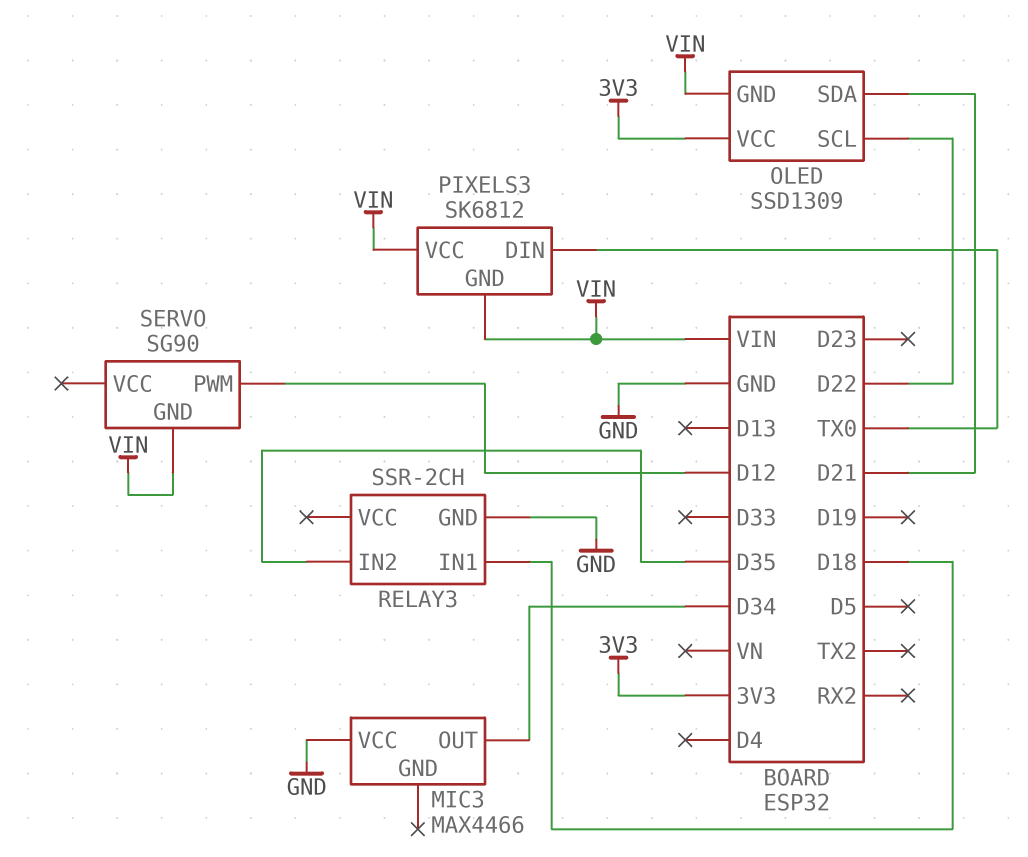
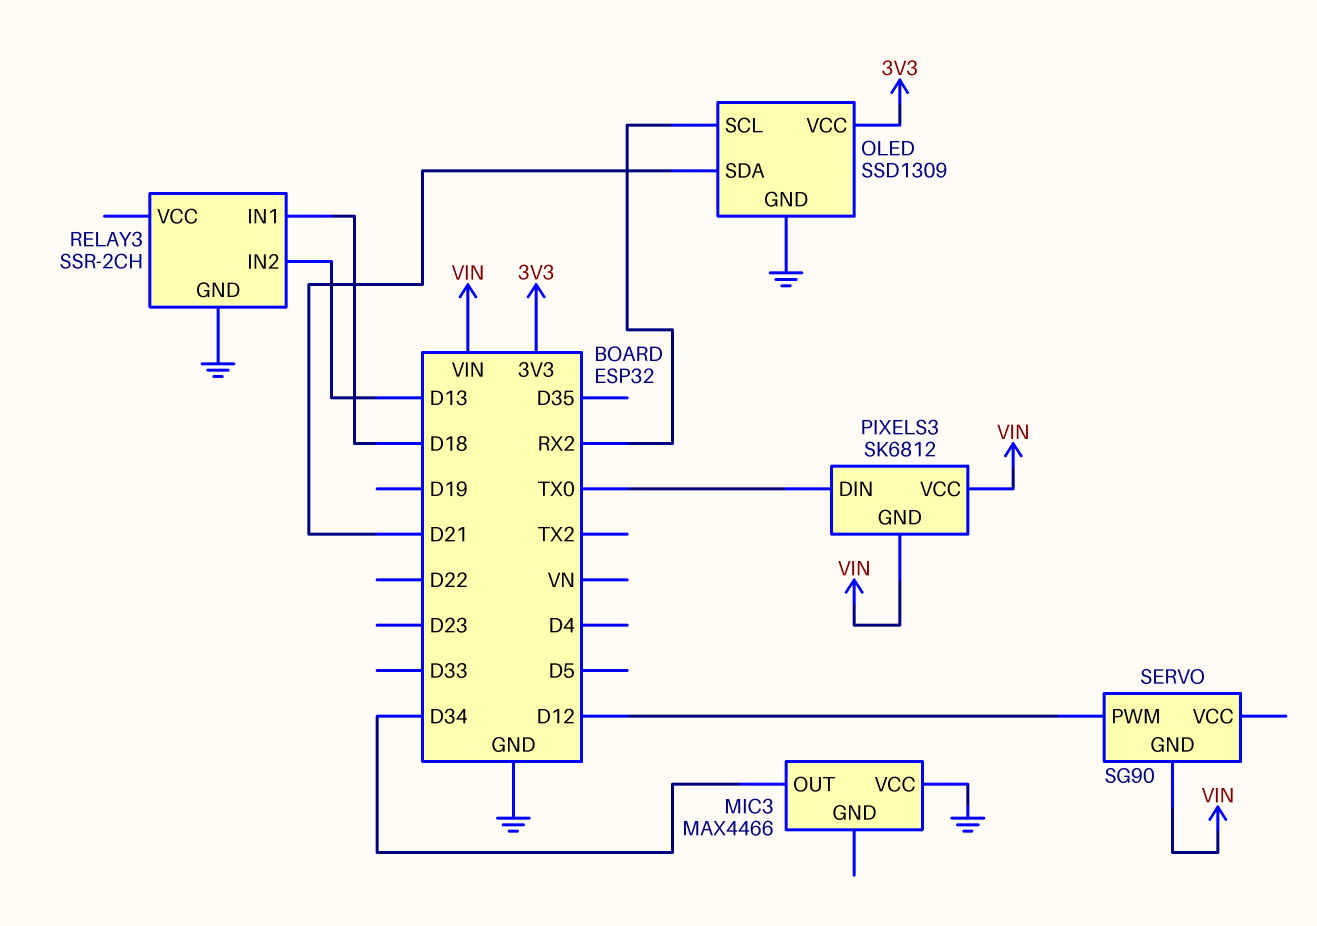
OLED pin GND: VIN -> GND
OLED pin SCL: D22 -> RX2
RELAY3 pin IN2: D35 -> D13

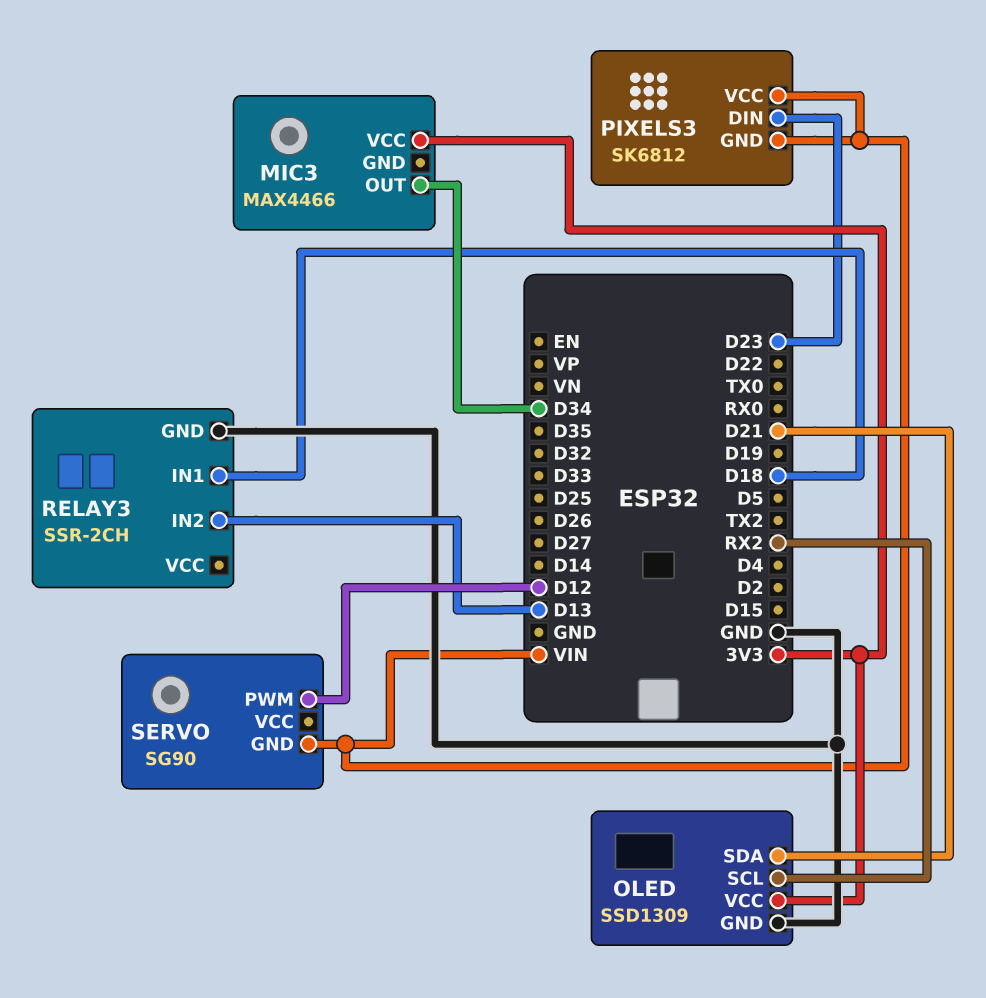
MIC3 pin VCC: GND -> 3V3
PIXELS3 pin DIN: TX0 -> D23

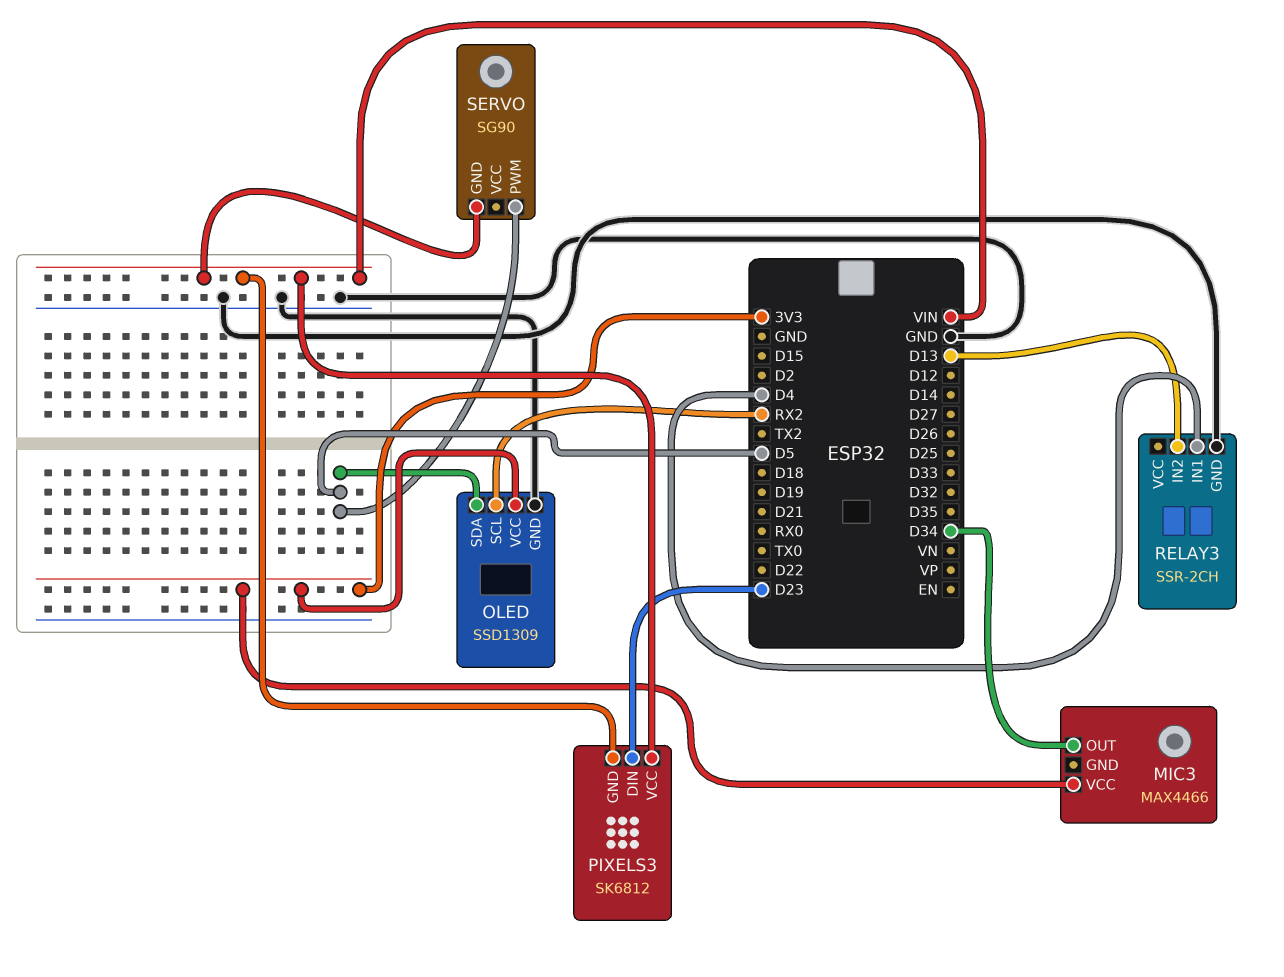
OLED pin SDA: D21 -> D5
RELAY3 pin IN1: D18 -> D4
SERVO pin PWM: D12 -> D5

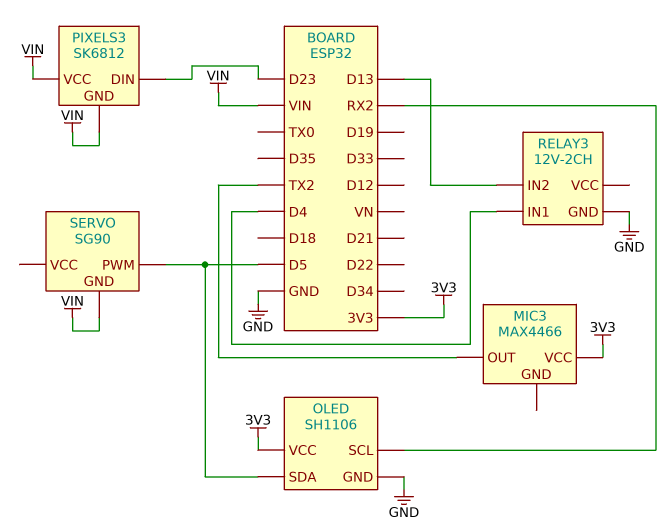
MIC3 pin OUT: D34 -> TX2
OLED: SSD1309 -> SH1106
RELAY3: SSR-2CH -> 12V-2CH

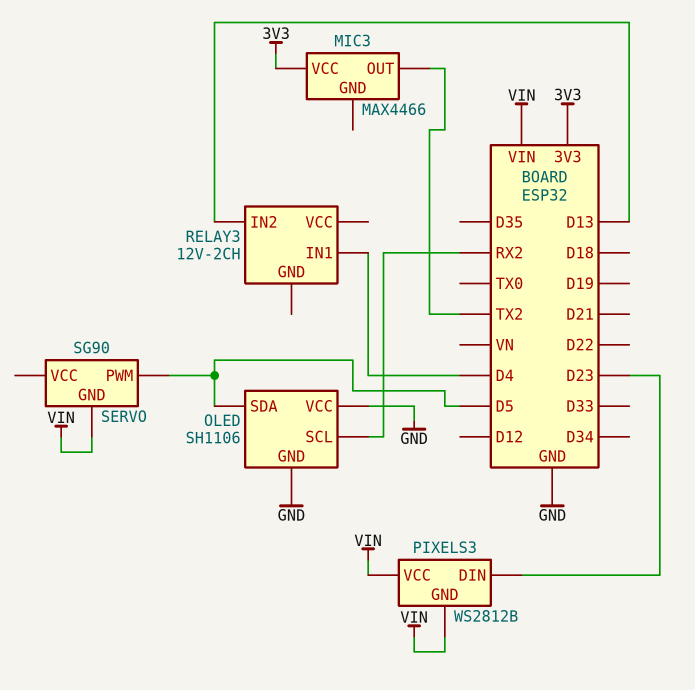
OLED pin VCC: 3V3 -> GND
PIXELS3: SK6812 -> WS2812B
RELAY3 pin GND: GND -> none

